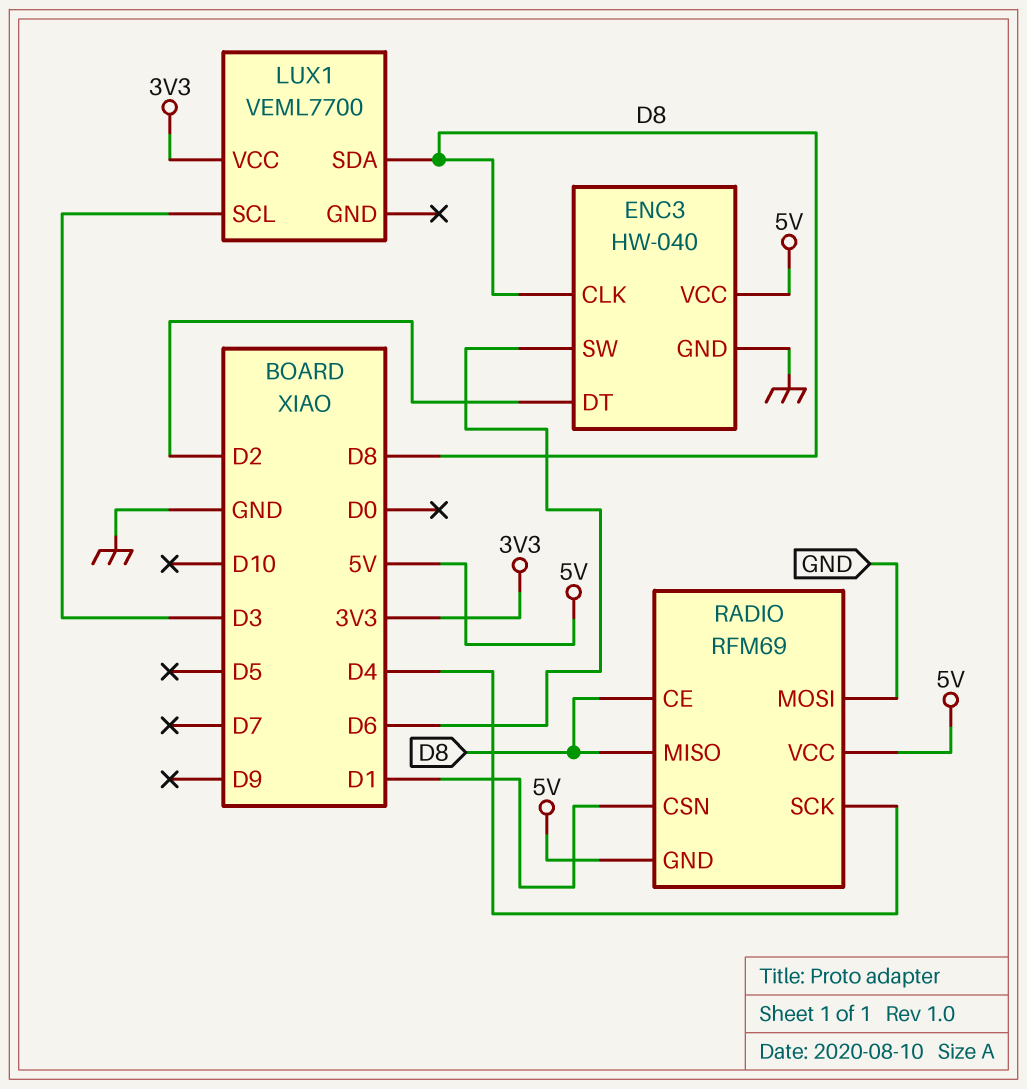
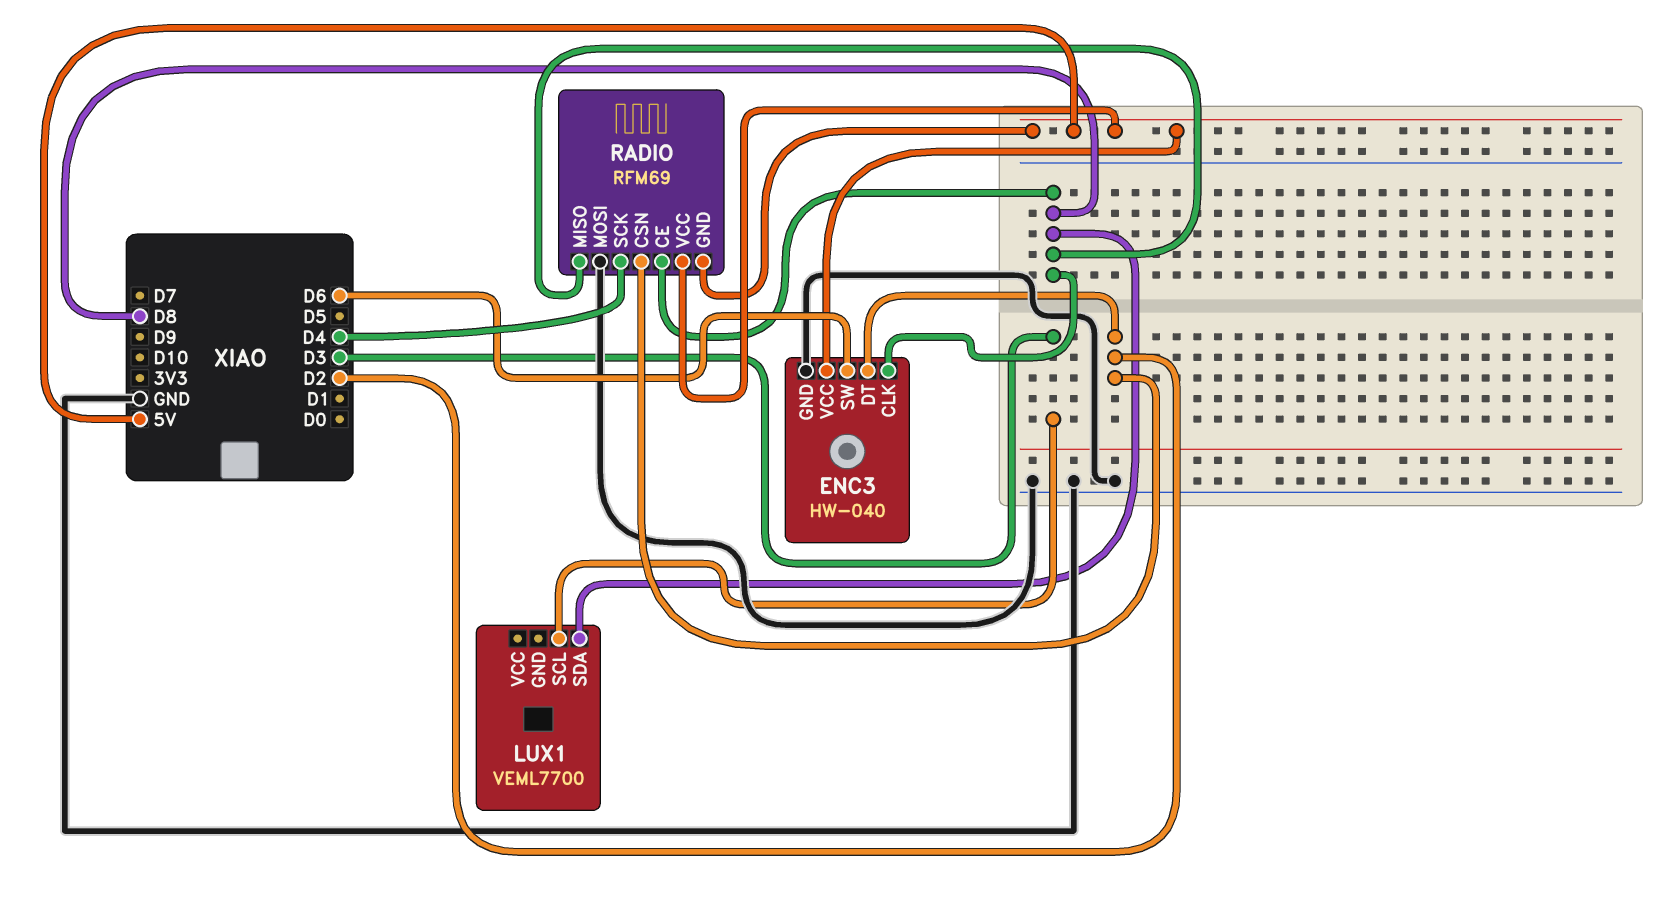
LUX1 pin VCC: 3V3 -> none
RADIO pin CSN: D1 -> D2

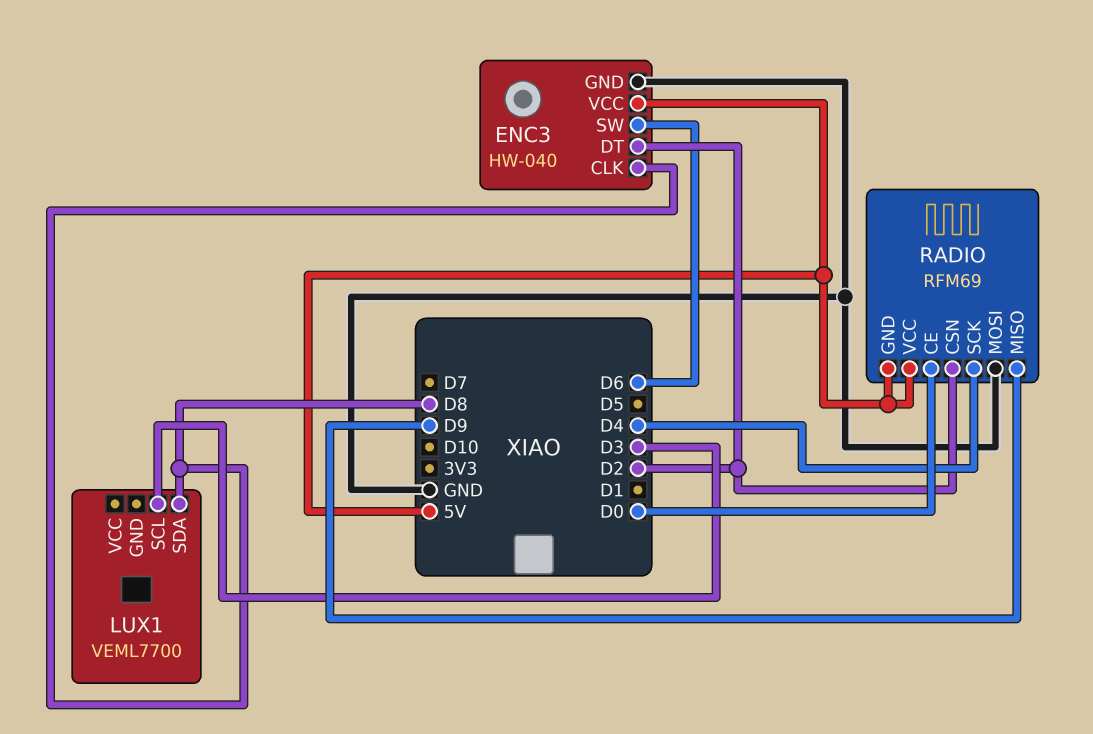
RADIO pin CE: D8 -> D0
RADIO pin MISO: D8 -> D9

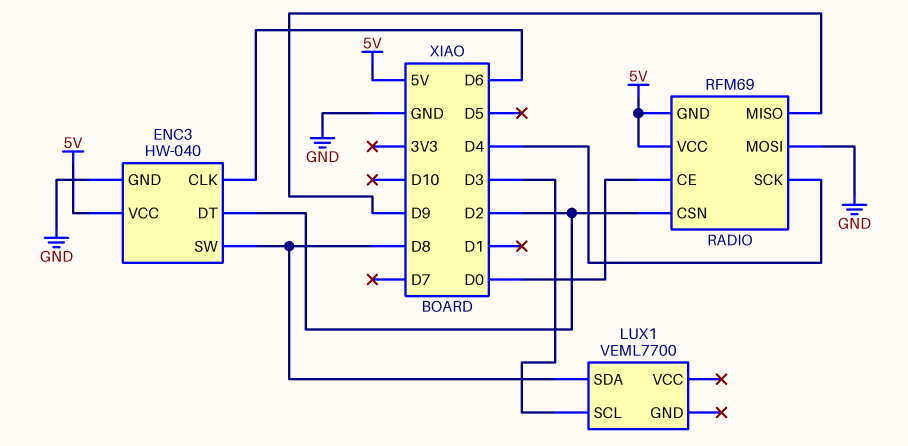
ENC3 pin CLK: D8 -> D6
ENC3 pin SW: D6 -> D8

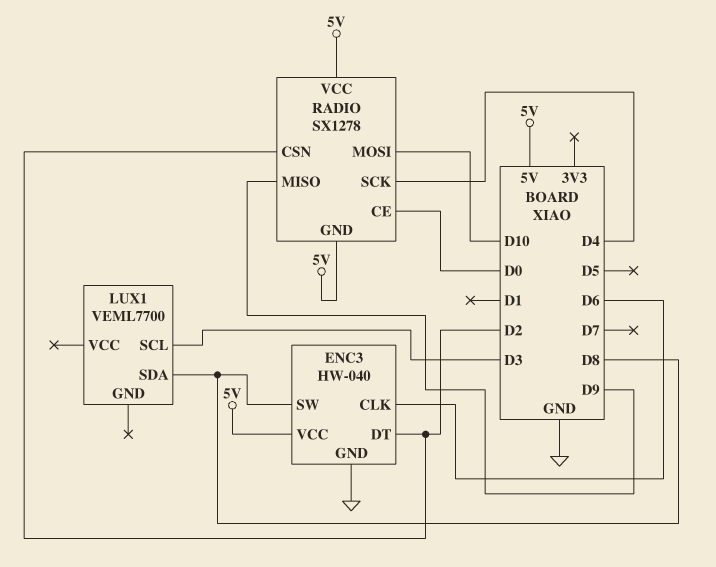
RADIO: RFM69 -> SX1278
RADIO pin MOSI: GND -> D10

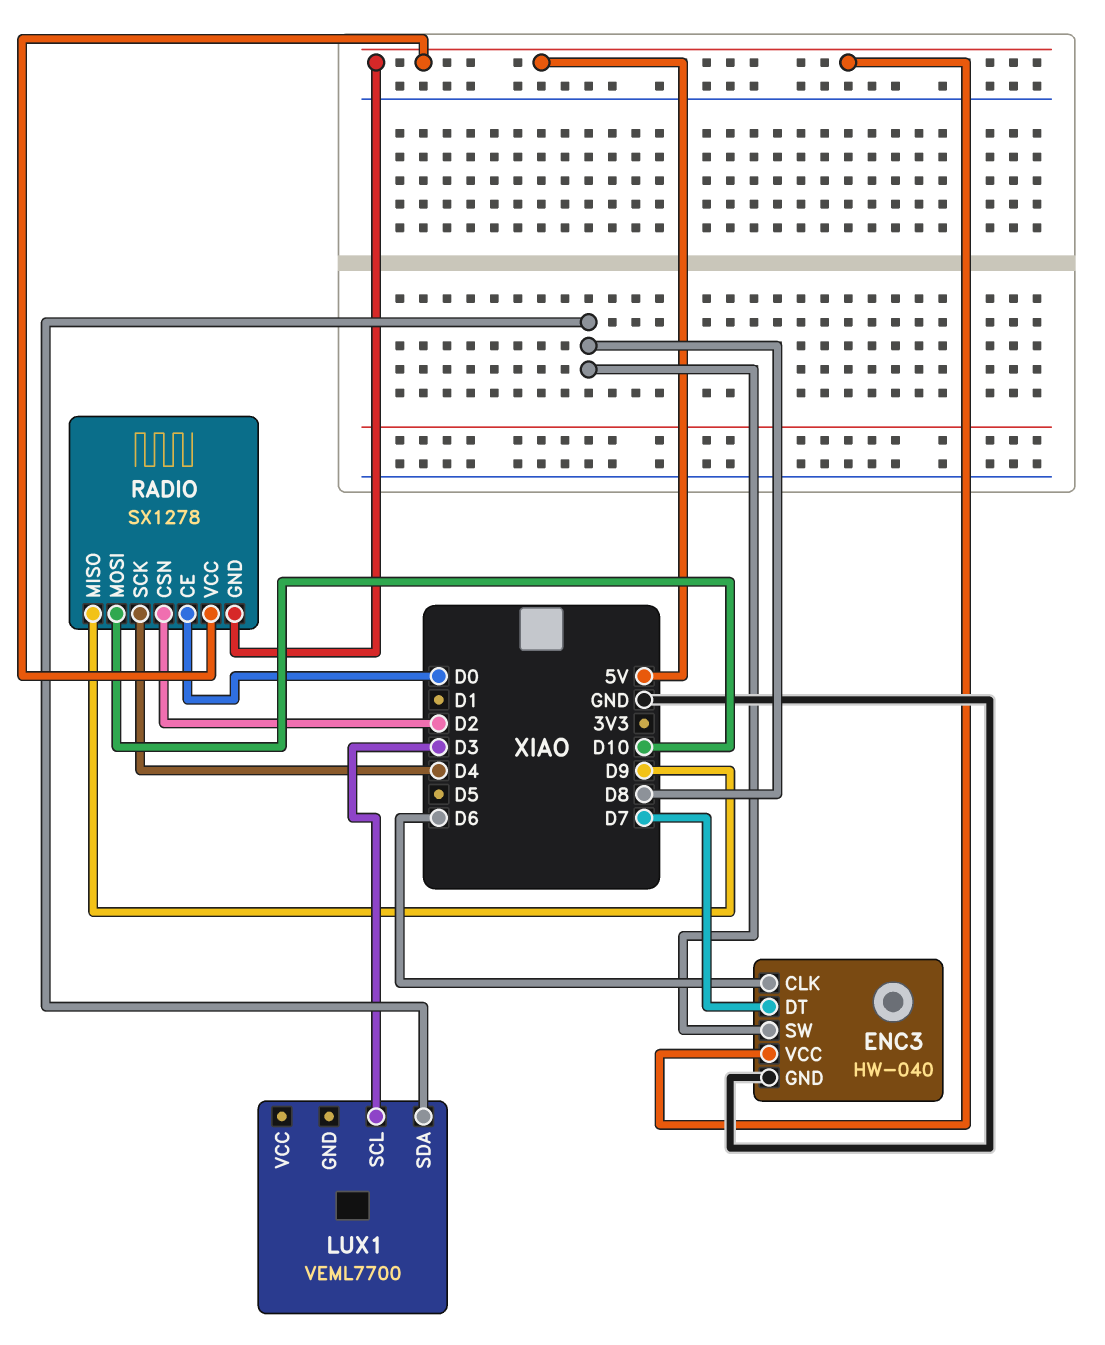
ENC3 pin DT: D2 -> D7

